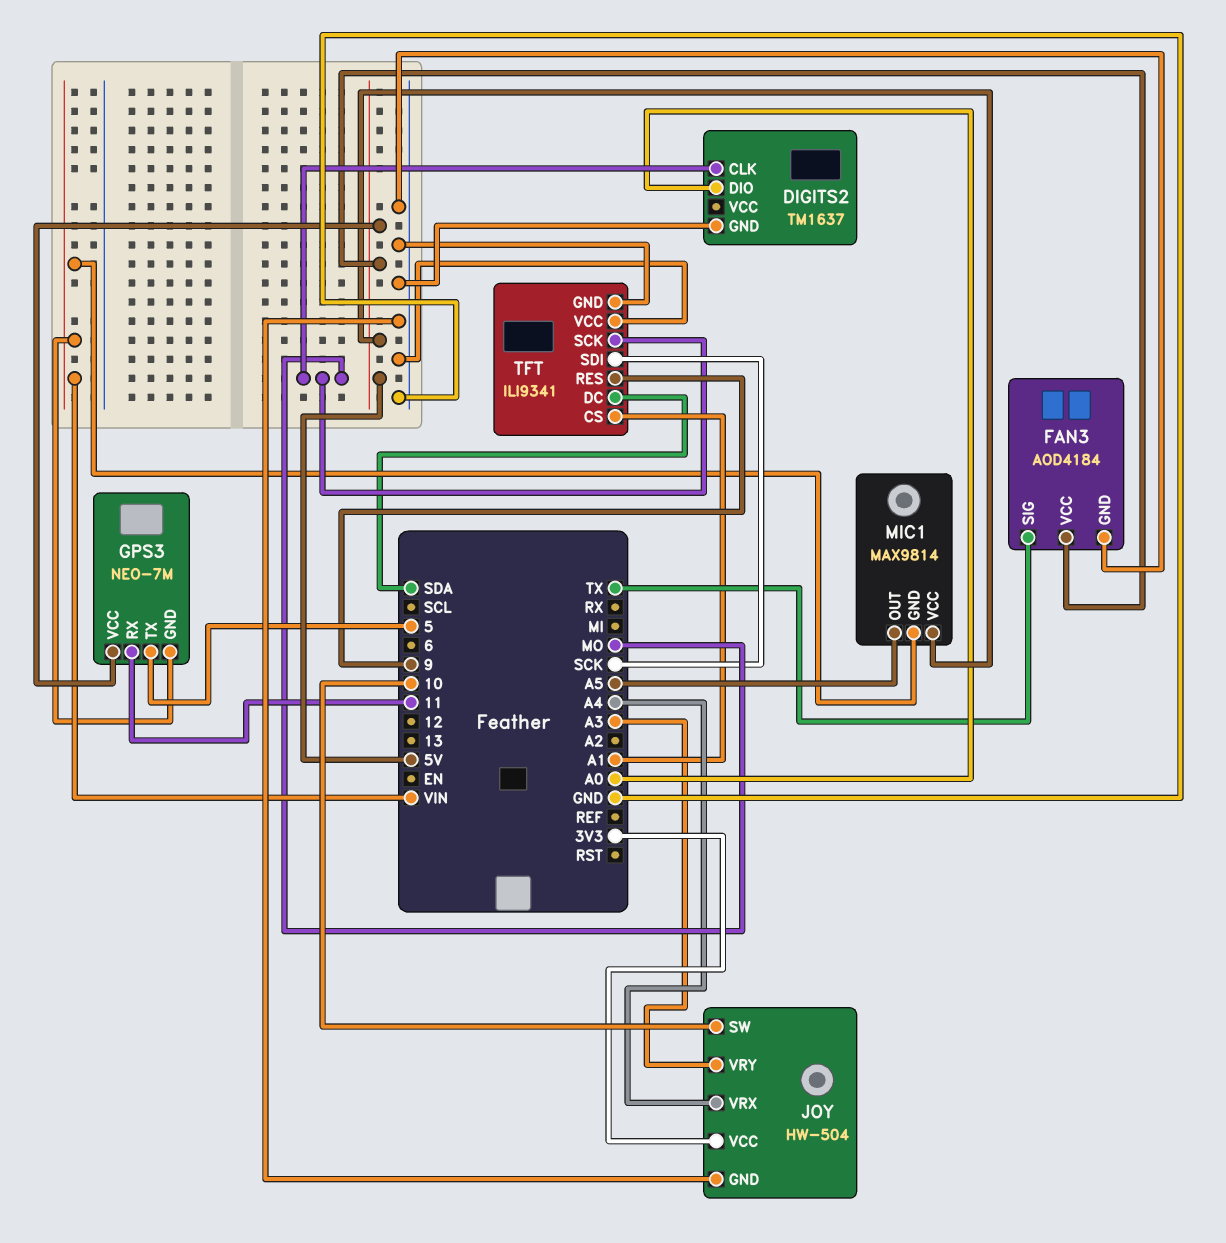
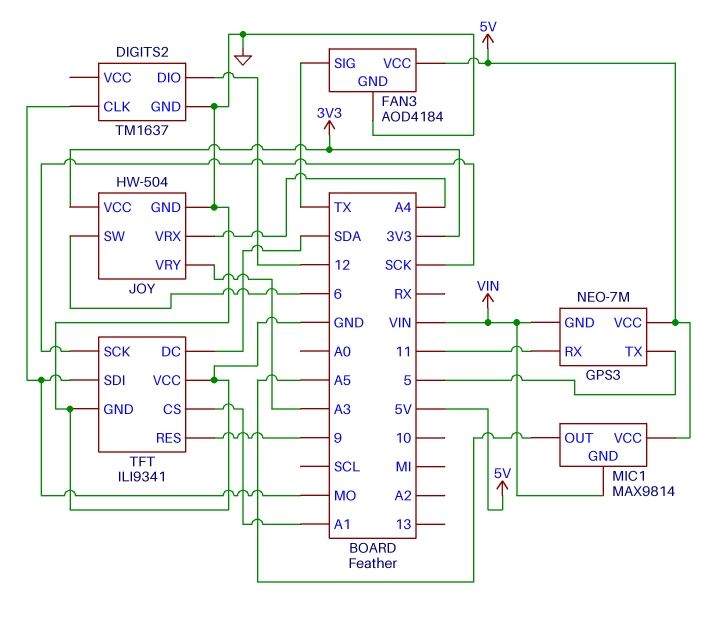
DIGITS2 pin DIO: A0 -> 12
JOY pin SW: 10 -> 6
TFT pin SCK: MO -> SCK
TFT pin SDI: SCK -> MO

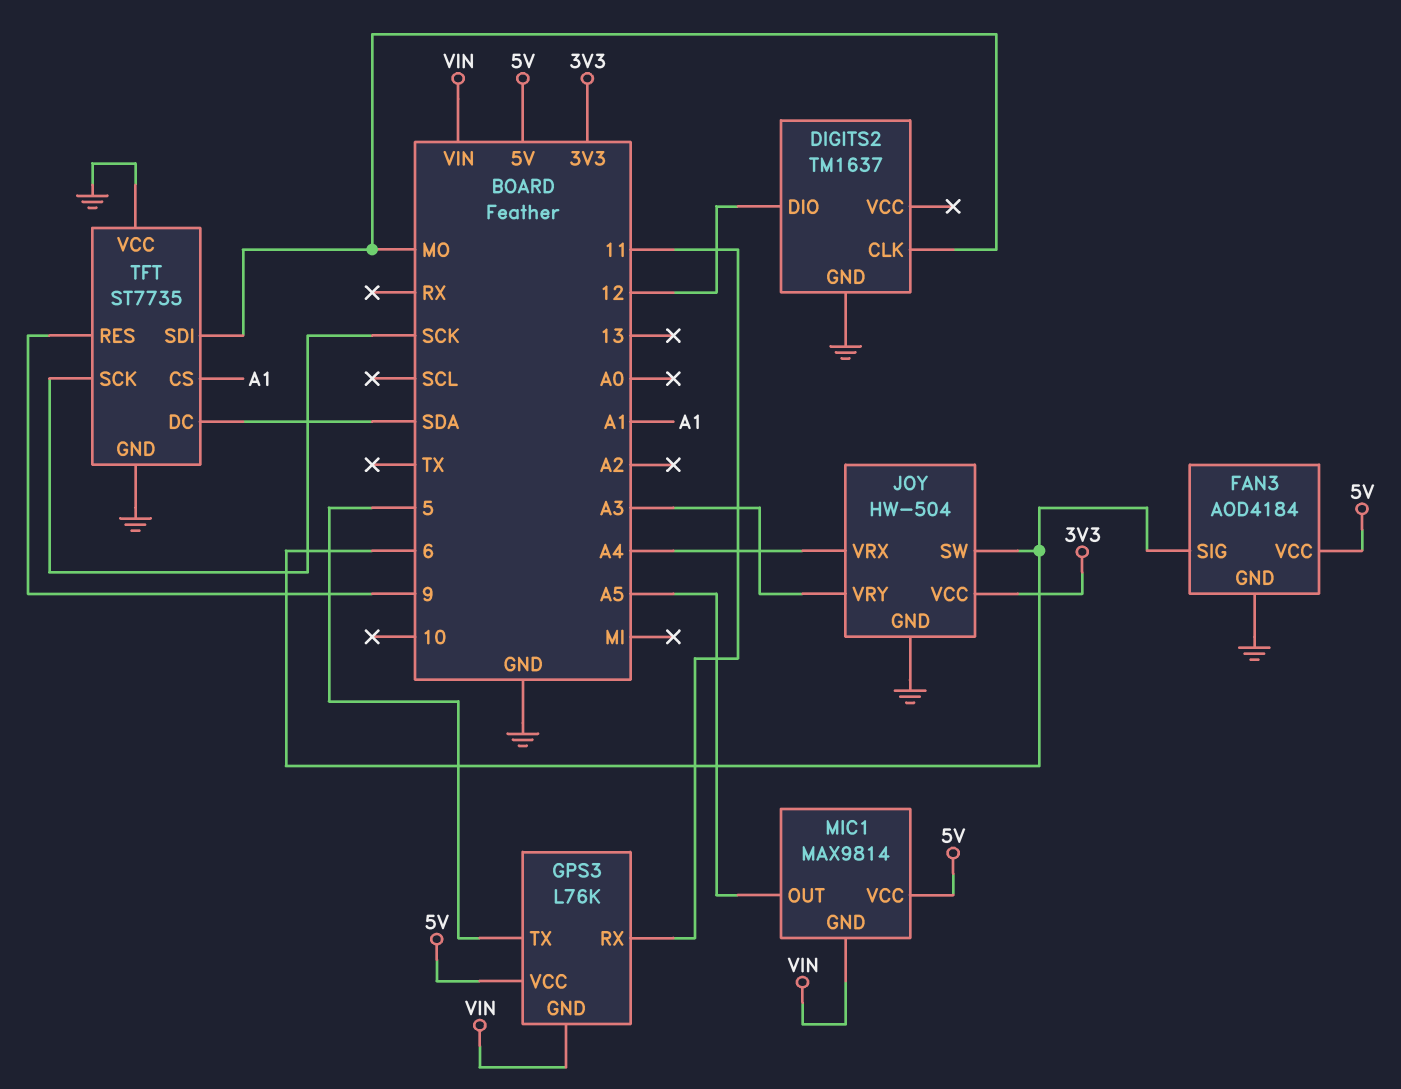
FAN3 pin SIG: TX -> 6
GPS3: NEO-7M -> L76K
TFT: ILI9341 -> ST7735

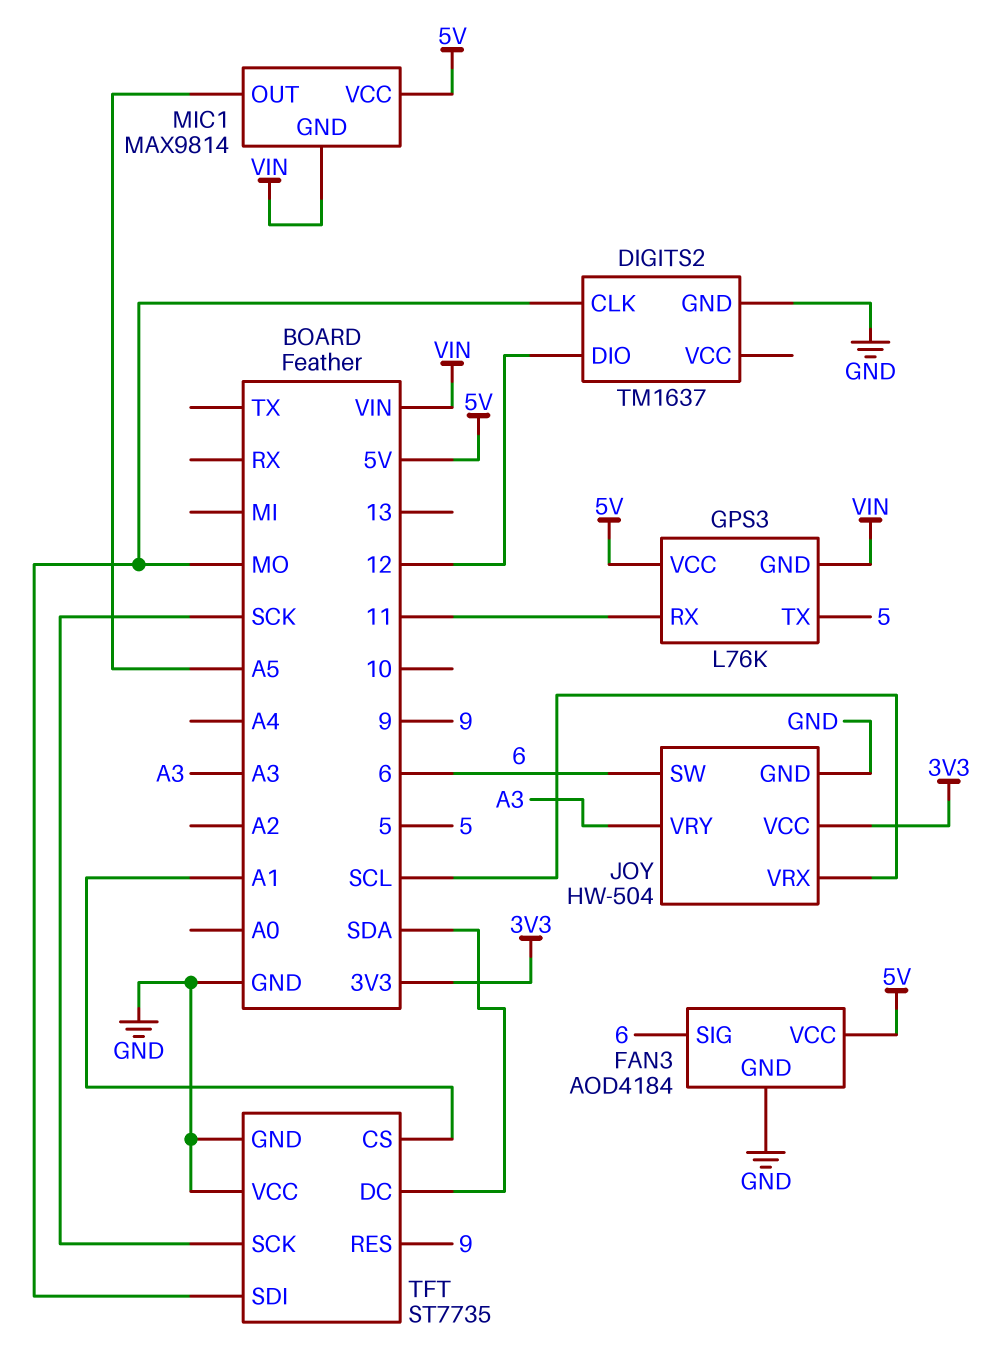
JOY pin VRX: A4 -> SCL

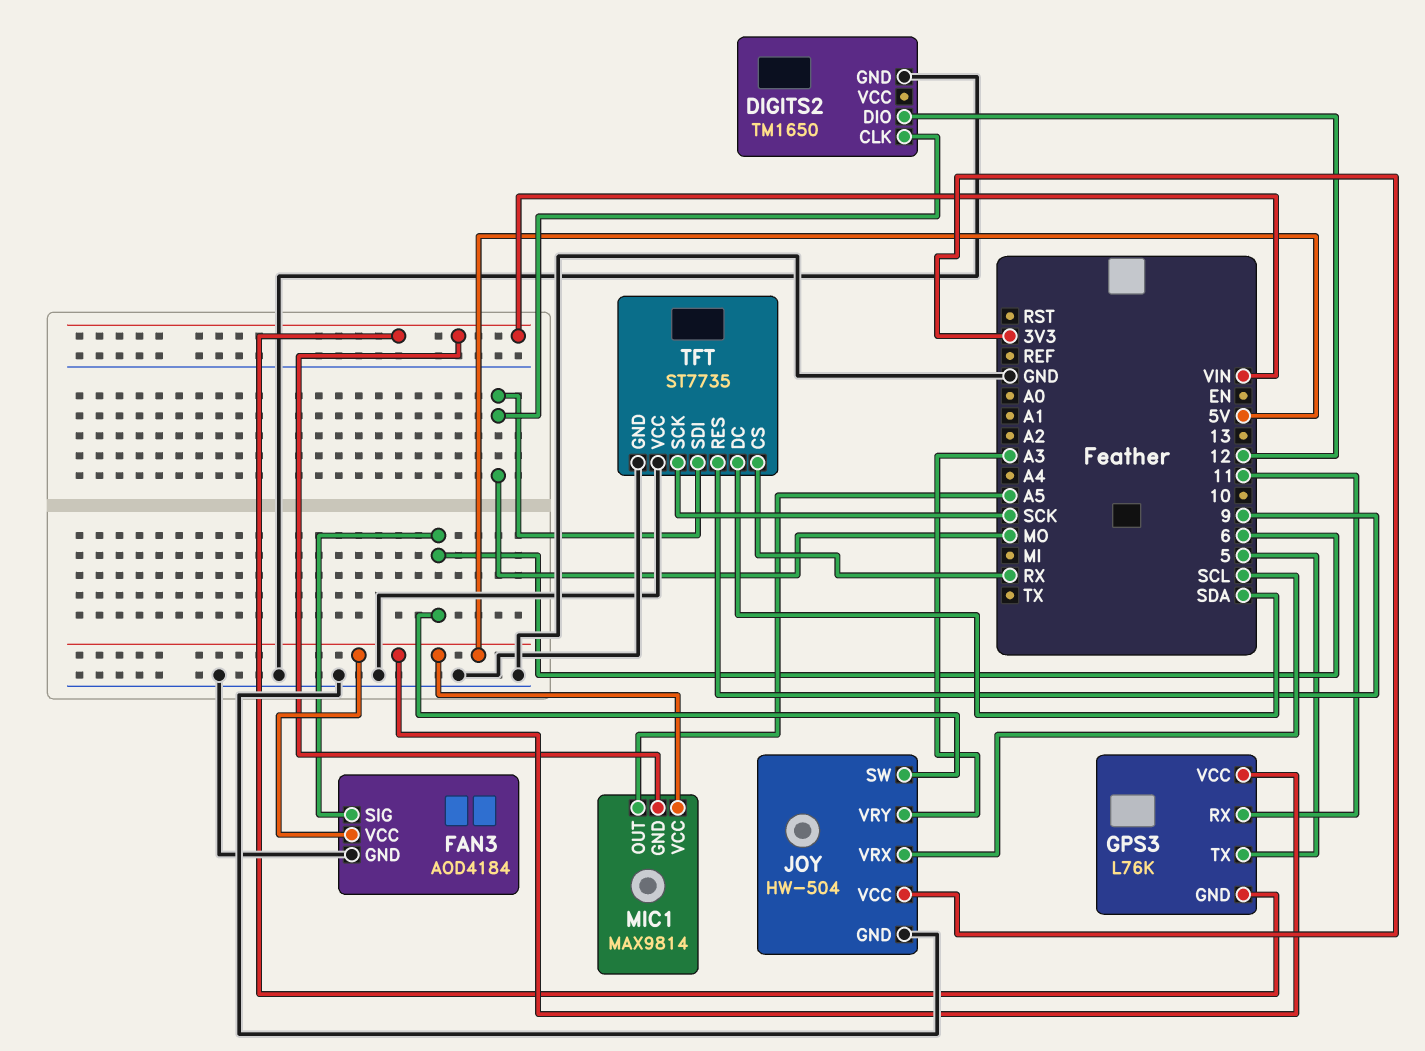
DIGITS2: TM1637 -> TM1650
TFT pin CS: A1 -> RX

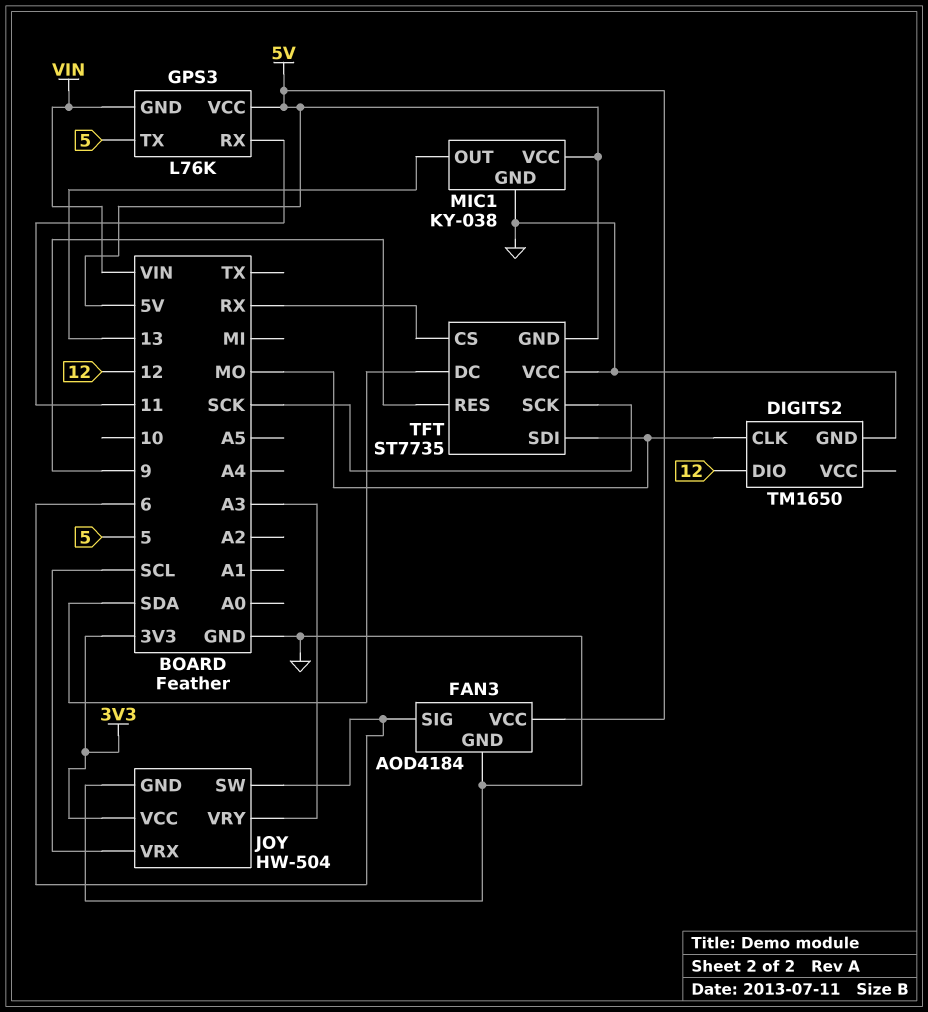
MIC1: MAX9814 -> KY-038
MIC1 pin GND: VIN -> GND
MIC1 pin OUT: A5 -> 13
TFT pin GND: GND -> 5V

